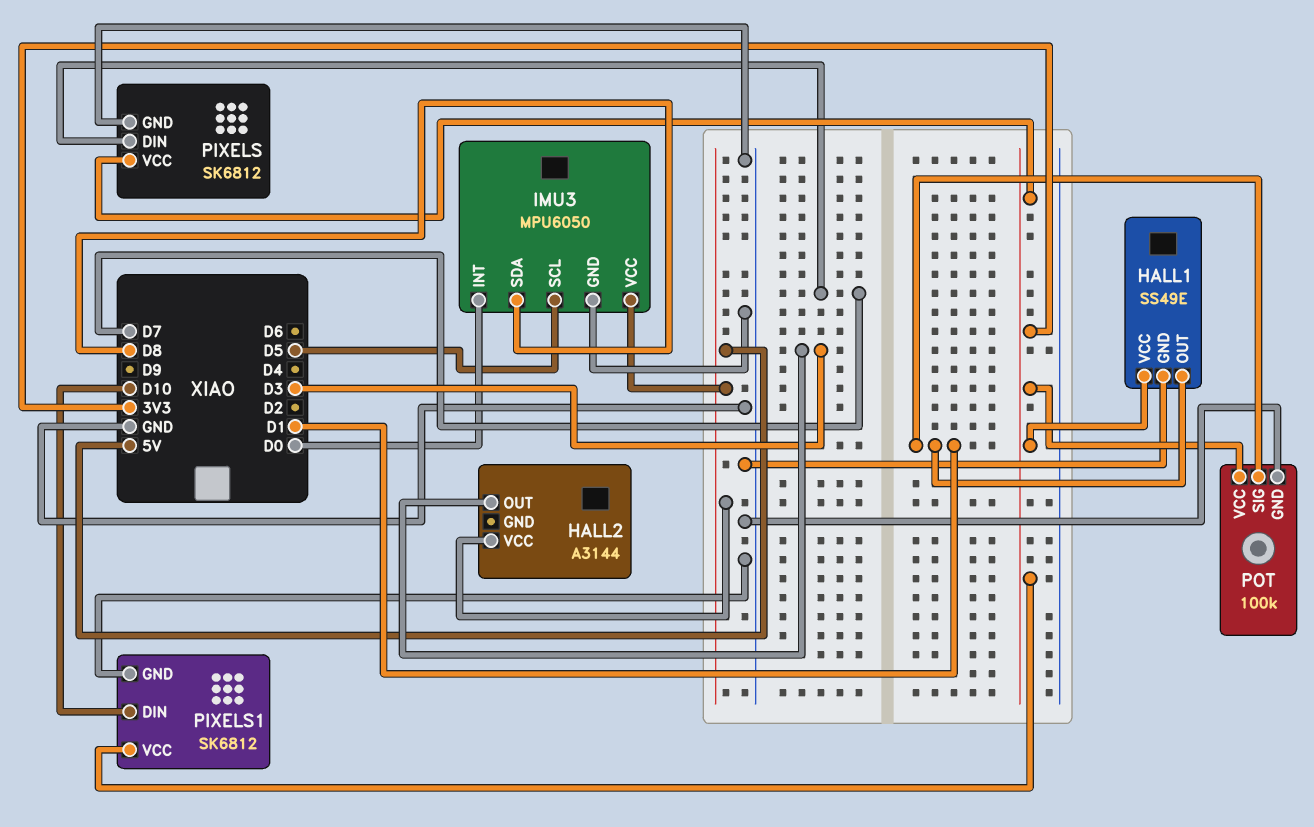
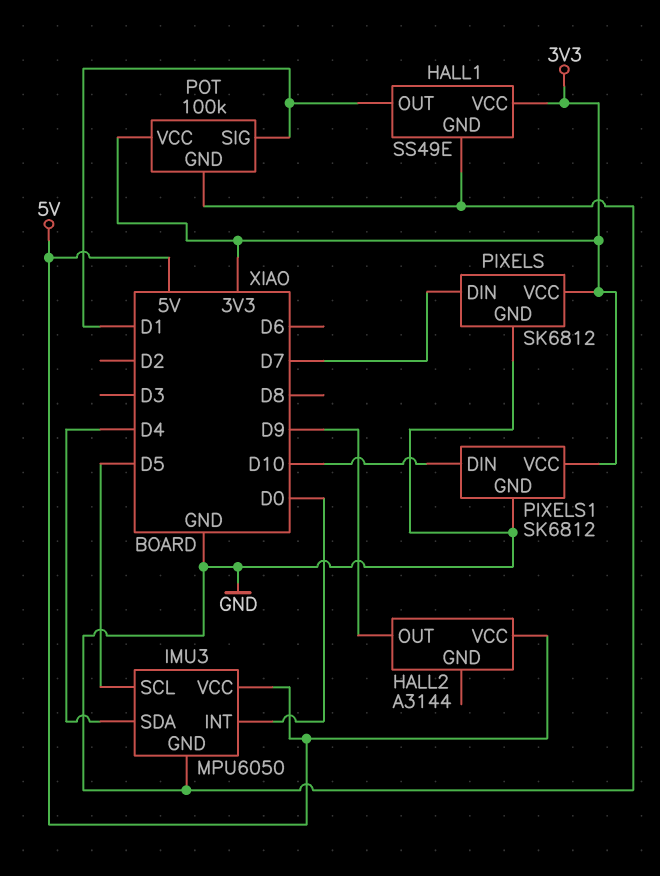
HALL2 pin OUT: D3 -> D9
IMU3 pin SDA: D8 -> D4

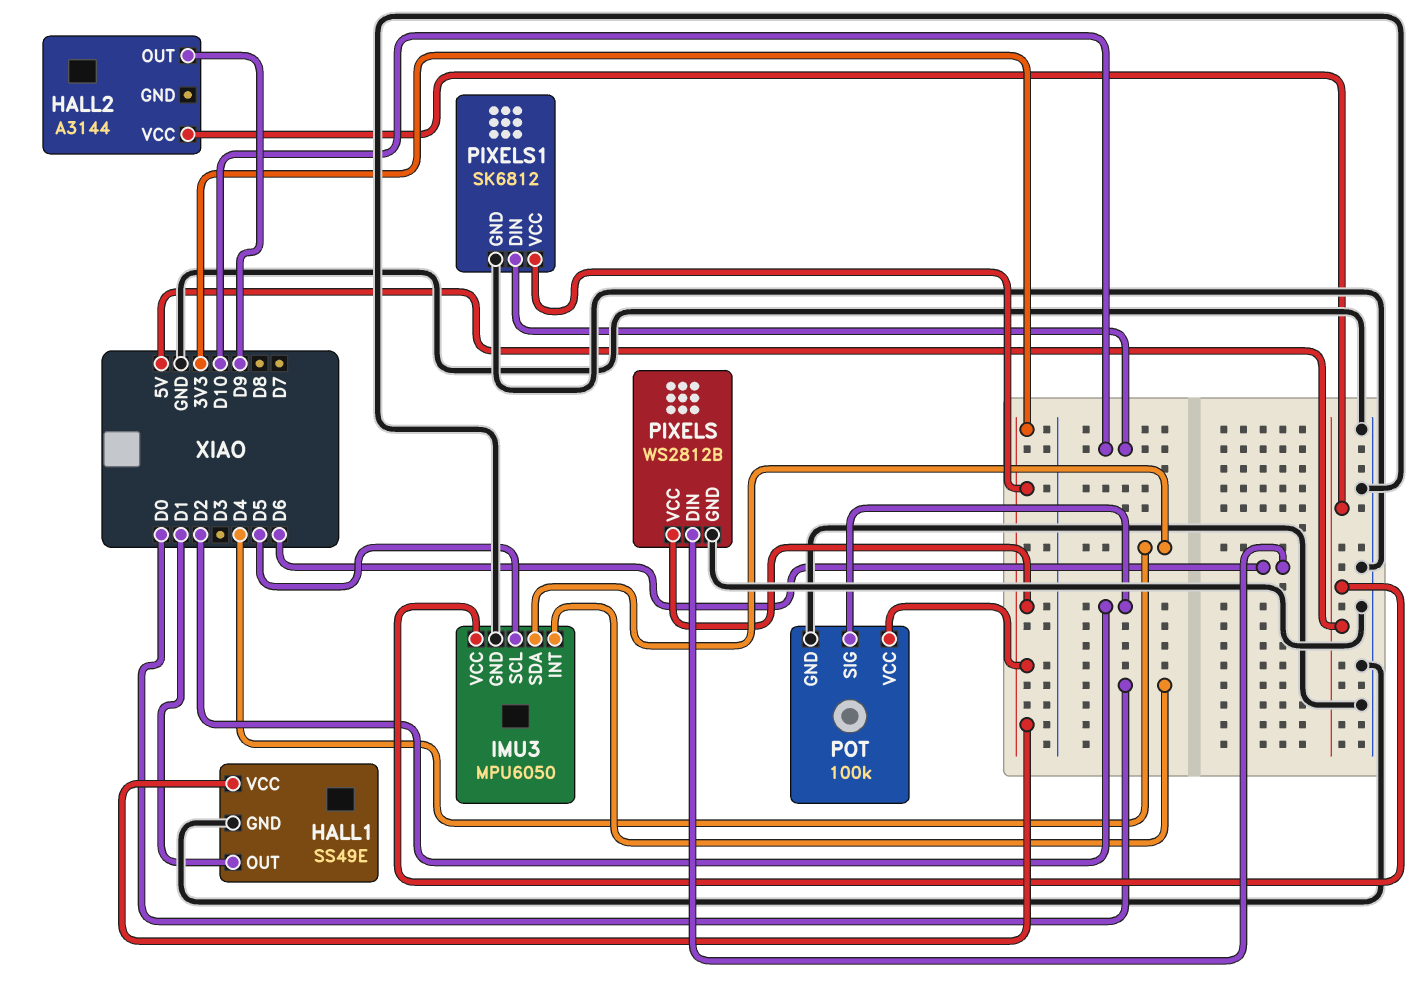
PIXELS: SK6812 -> WS2812B
PIXELS pin DIN: D7 -> D6
POT pin SIG: D1 -> D2

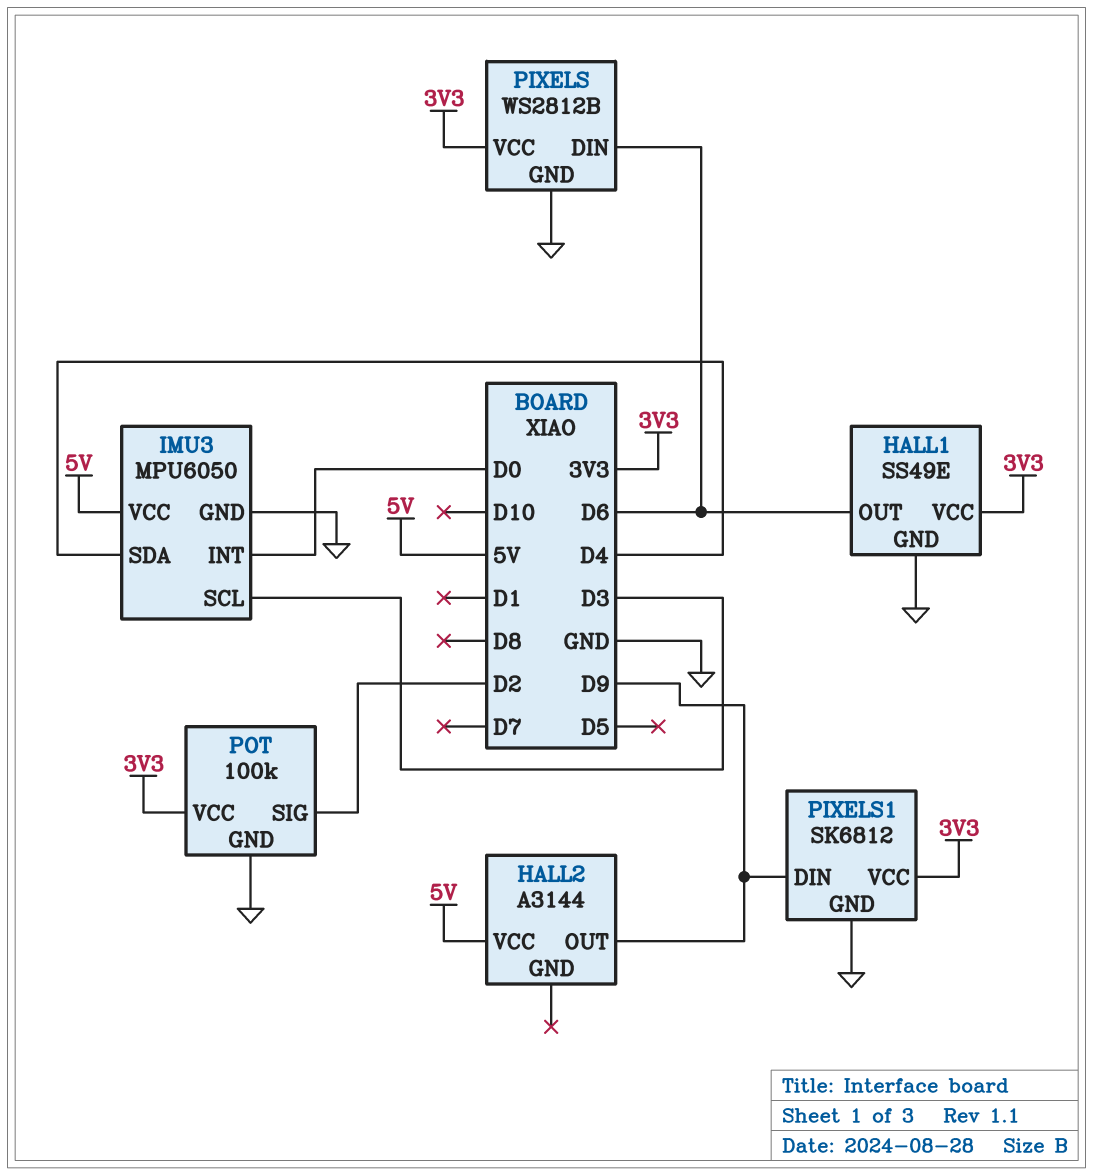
HALL1 pin OUT: D1 -> D6
IMU3 pin SCL: D5 -> D3
PIXELS1 pin DIN: D10 -> D9

